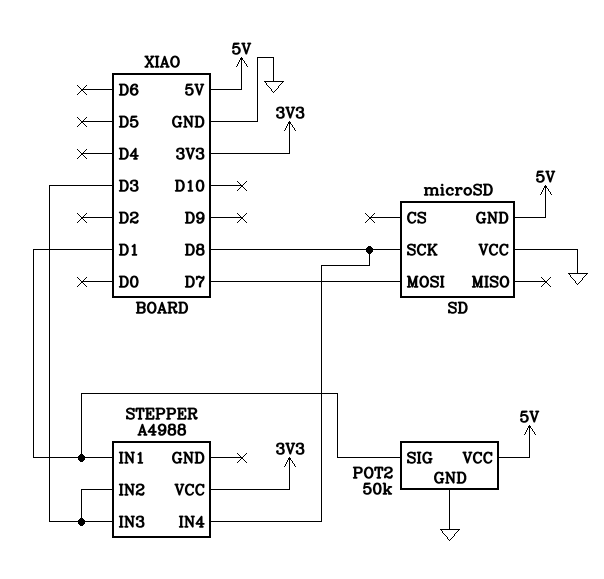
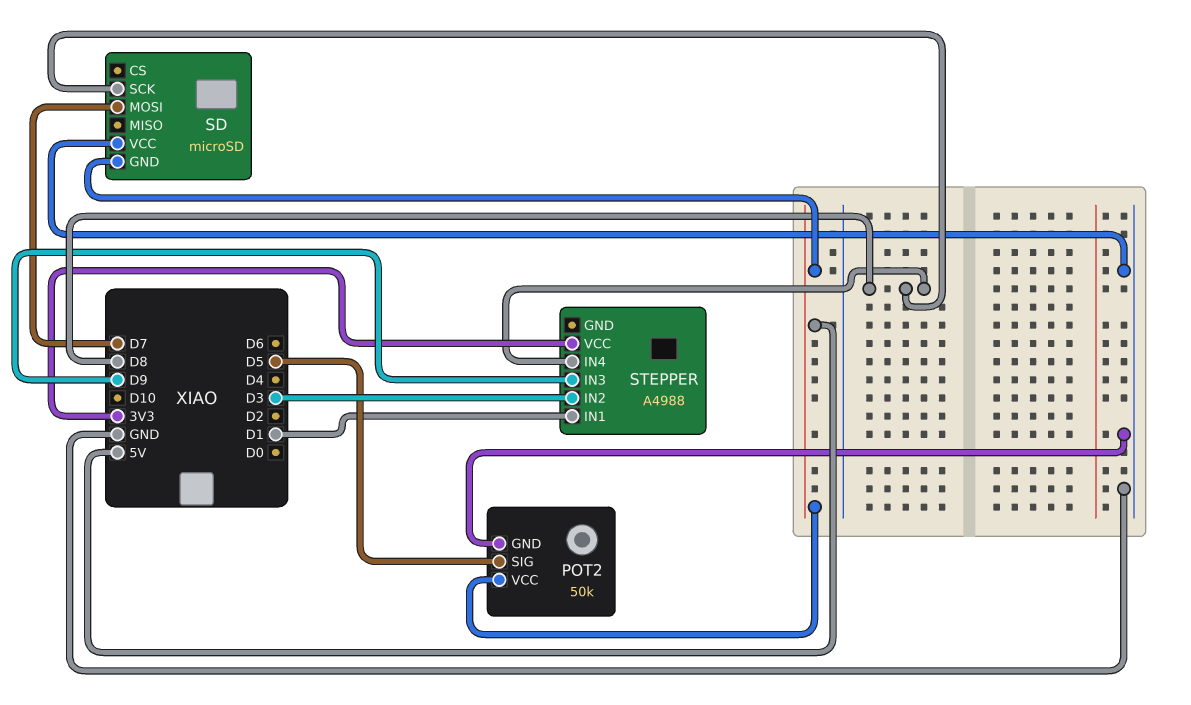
POT2 pin SIG: D1 -> D5
STEPPER pin IN3: D3 -> D9

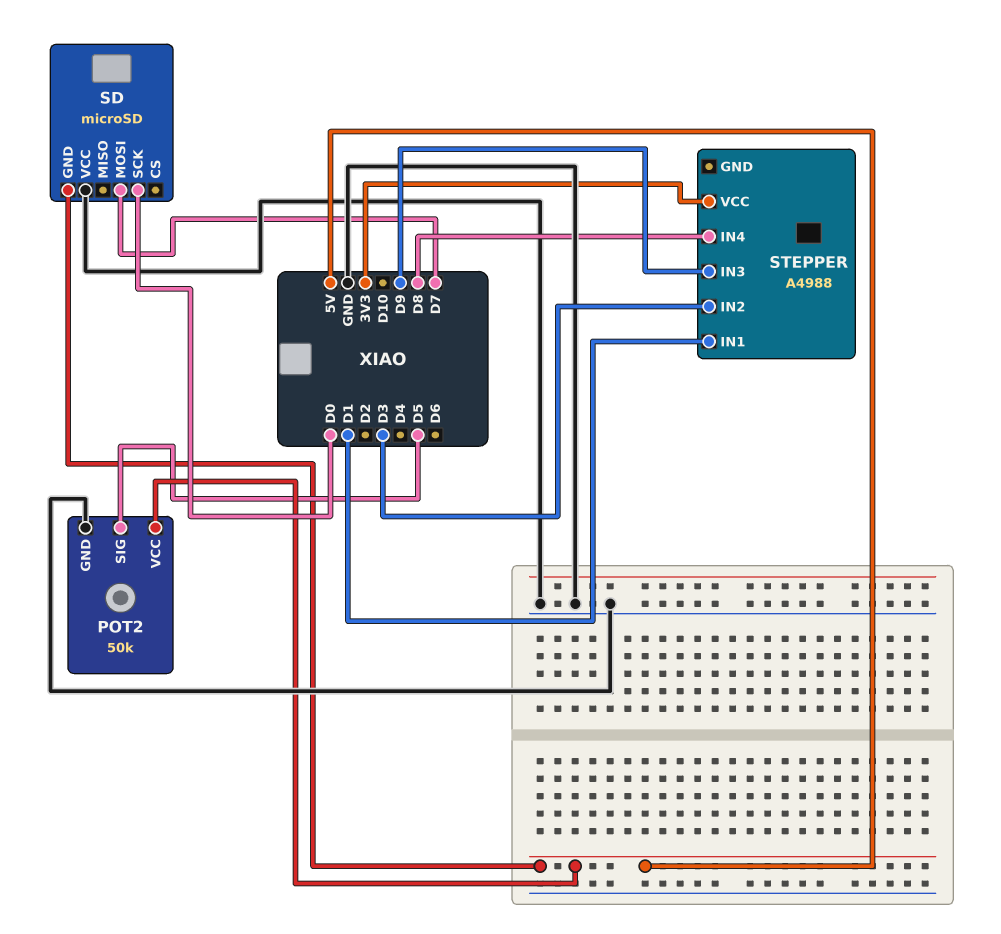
SD pin SCK: D8 -> D0

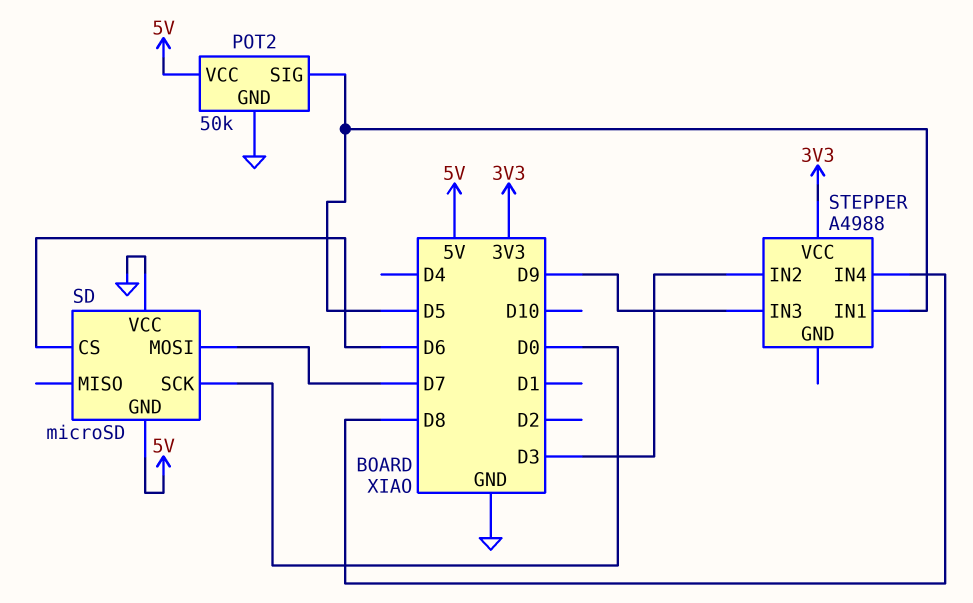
SD pin CS: none -> D6
STEPPER pin IN1: D1 -> D5

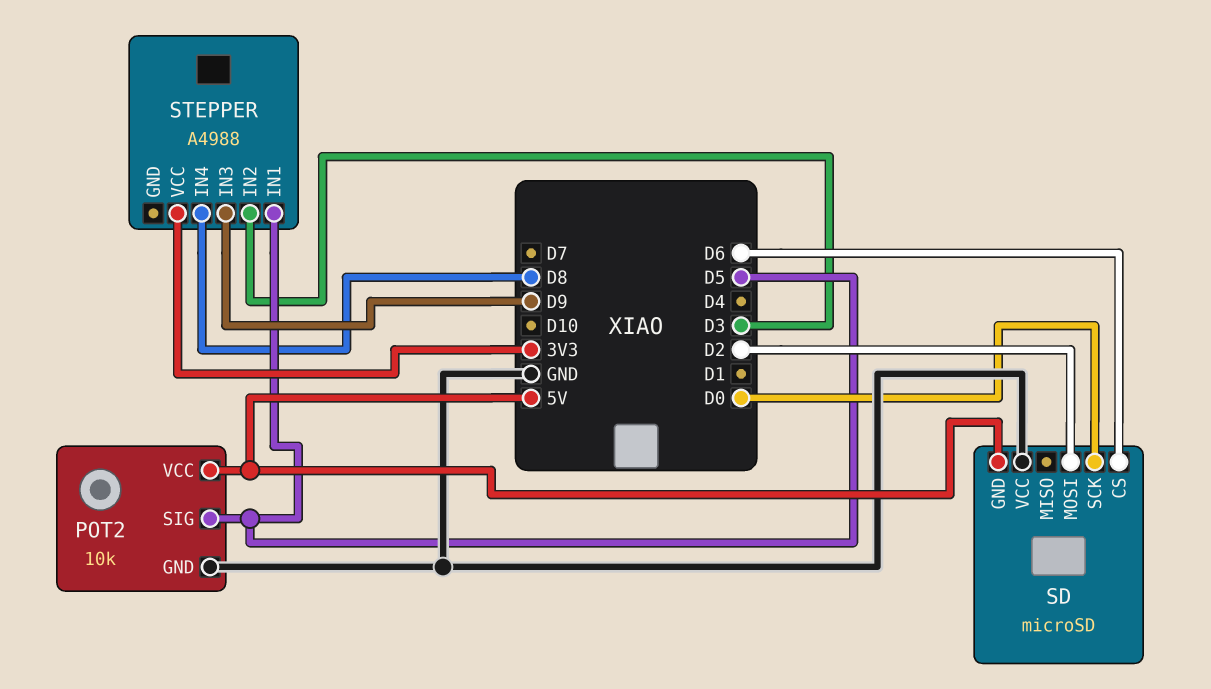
POT2: 50k -> 10k
SD pin MOSI: D7 -> D2

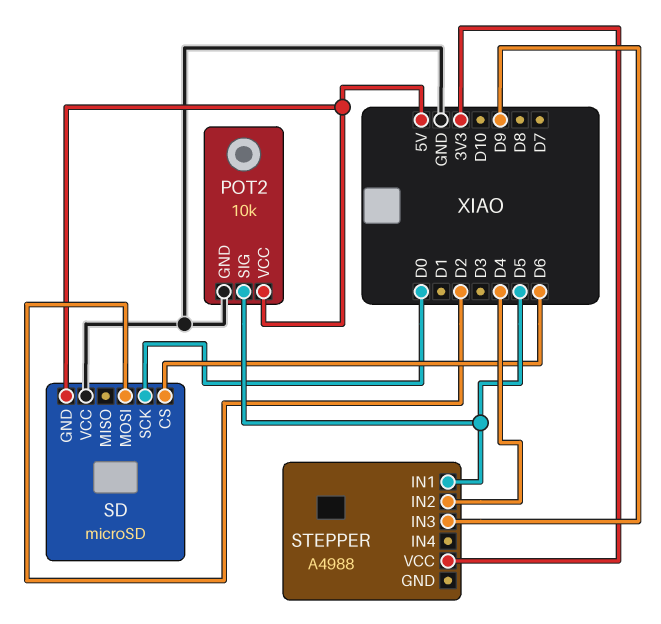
STEPPER pin IN2: D3 -> D4
STEPPER pin IN4: D8 -> none

